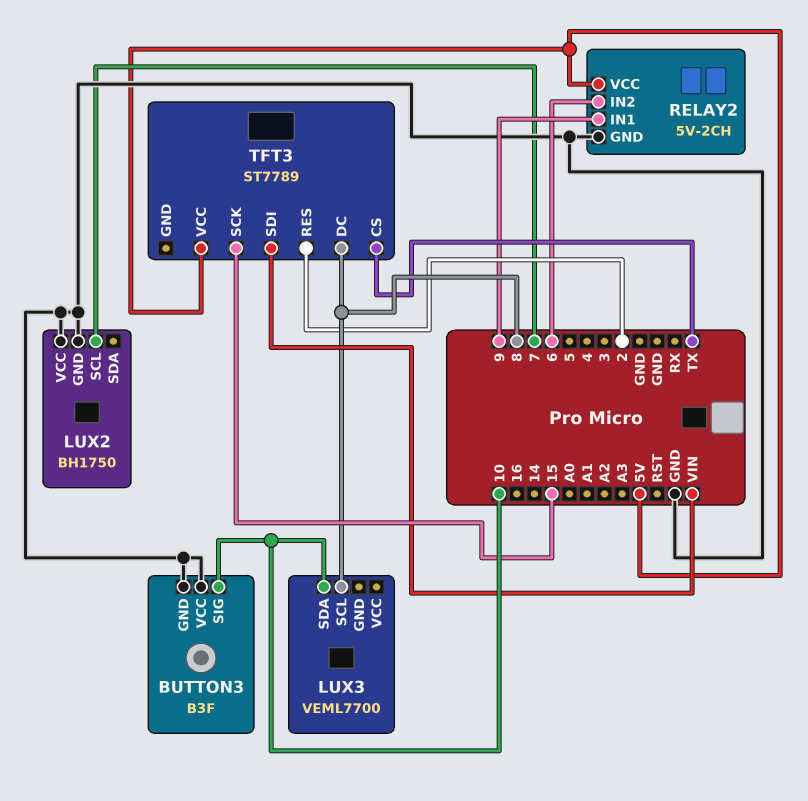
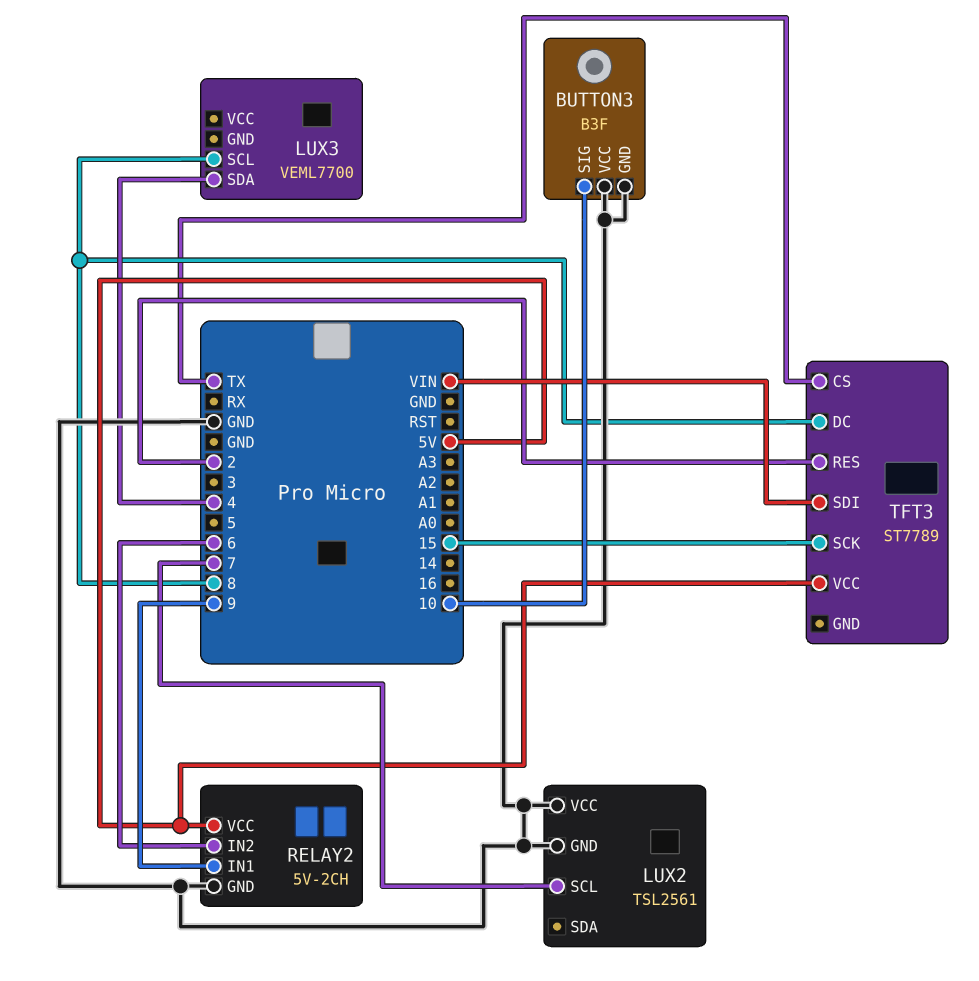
LUX2: BH1750 -> TSL2561
LUX3 pin SDA: 10 -> 4

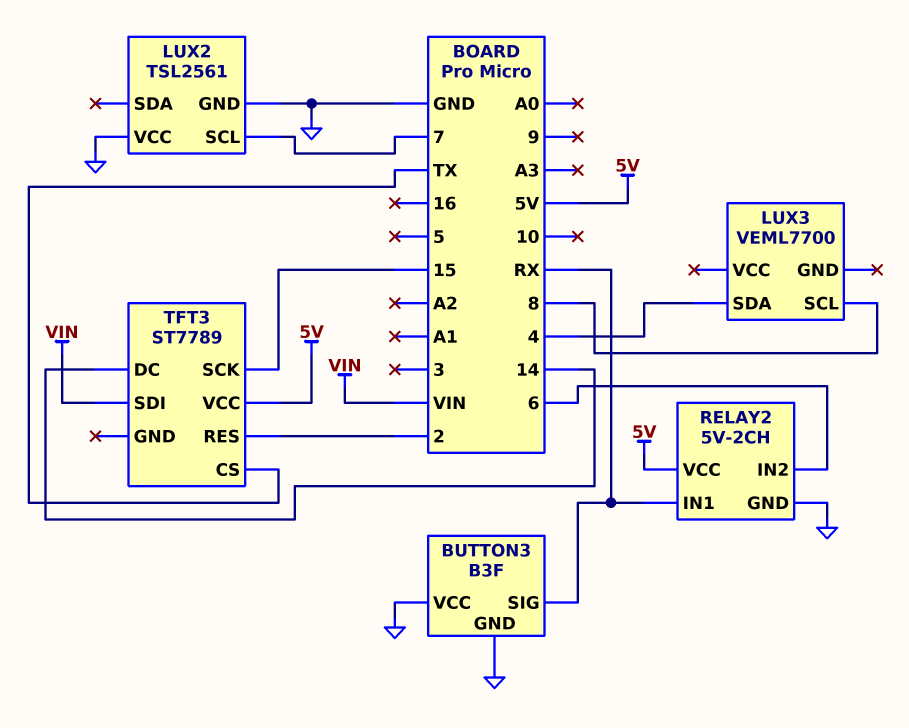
BUTTON3 pin SIG: 10 -> RX
RELAY2 pin IN1: 9 -> RX
TFT3 pin DC: 8 -> 14

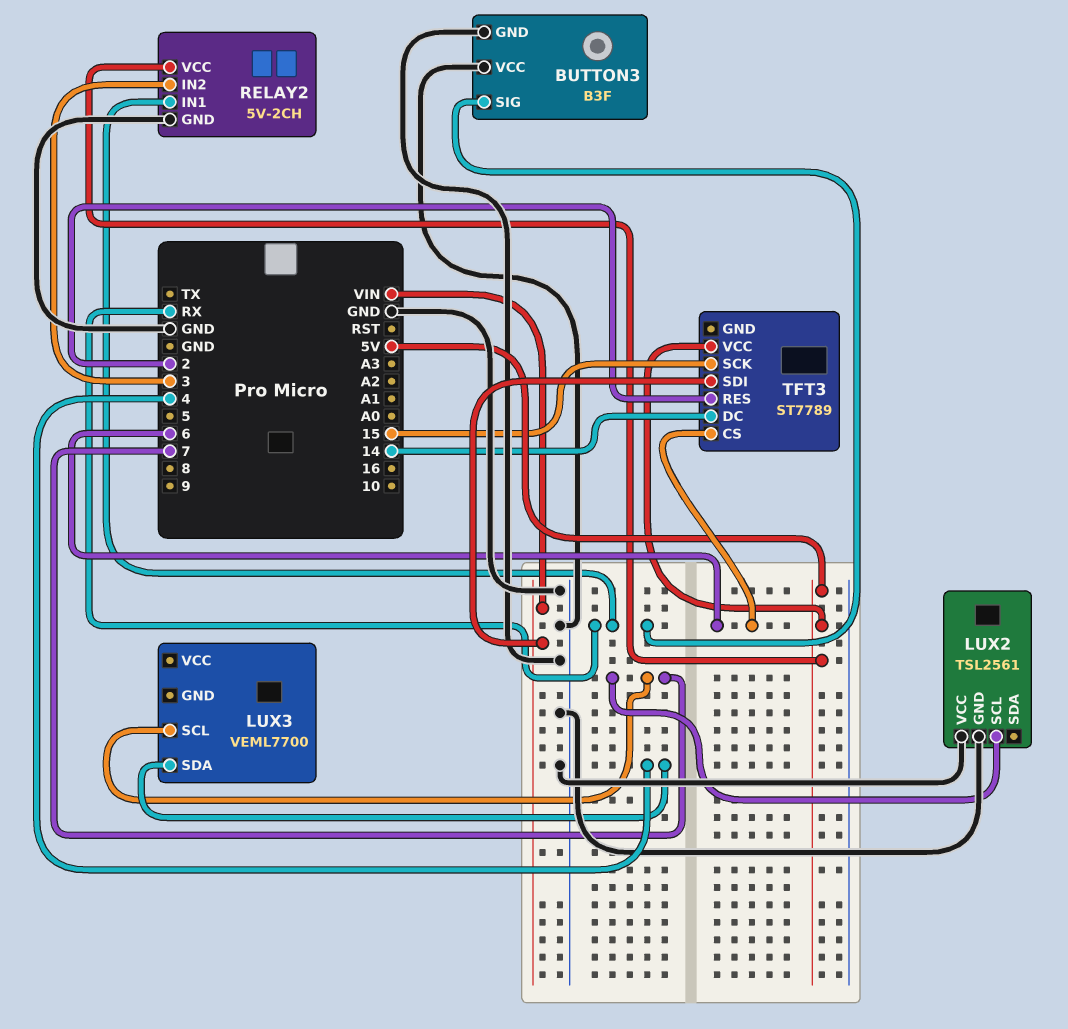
LUX3 pin SCL: 8 -> 7
RELAY2 pin IN2: 6 -> 3
TFT3 pin CS: TX -> 6

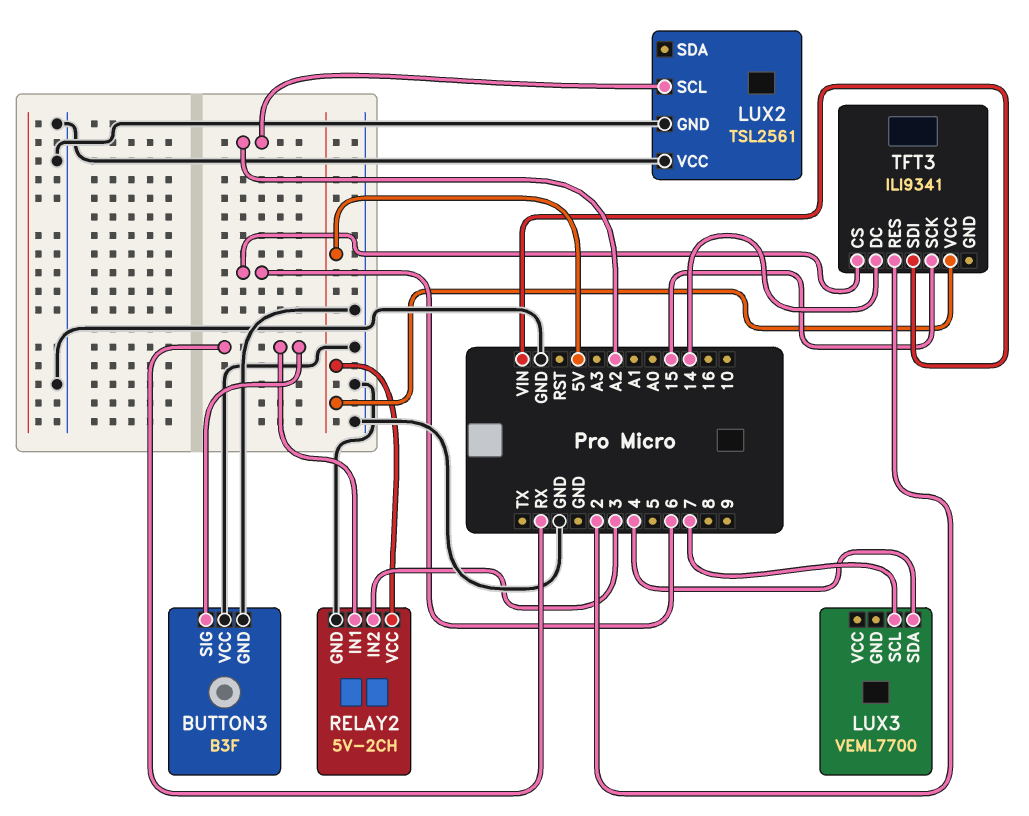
LUX2 pin SCL: 7 -> A2
TFT3: ST7789 -> ILI9341

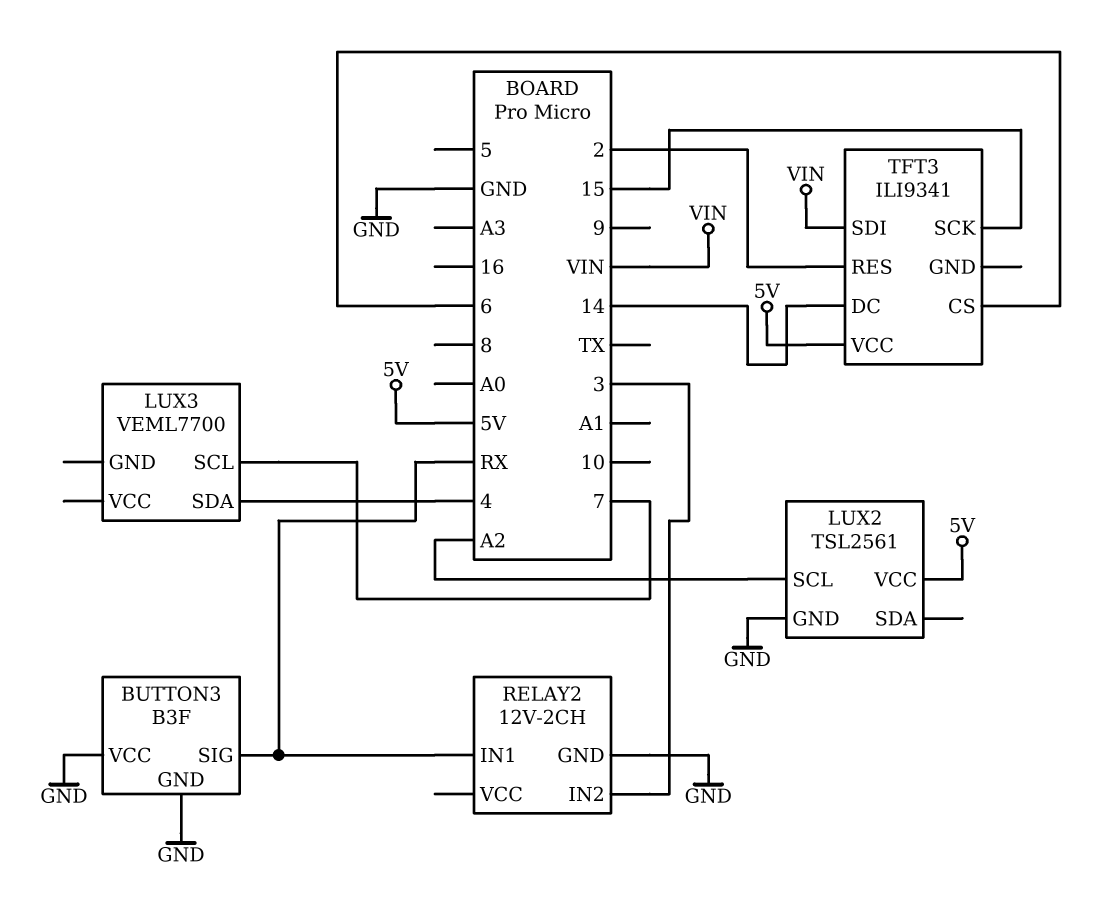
LUX2 pin VCC: GND -> 5V
RELAY2: 5V-2CH -> 12V-2CH
RELAY2 pin VCC: 5V -> none

